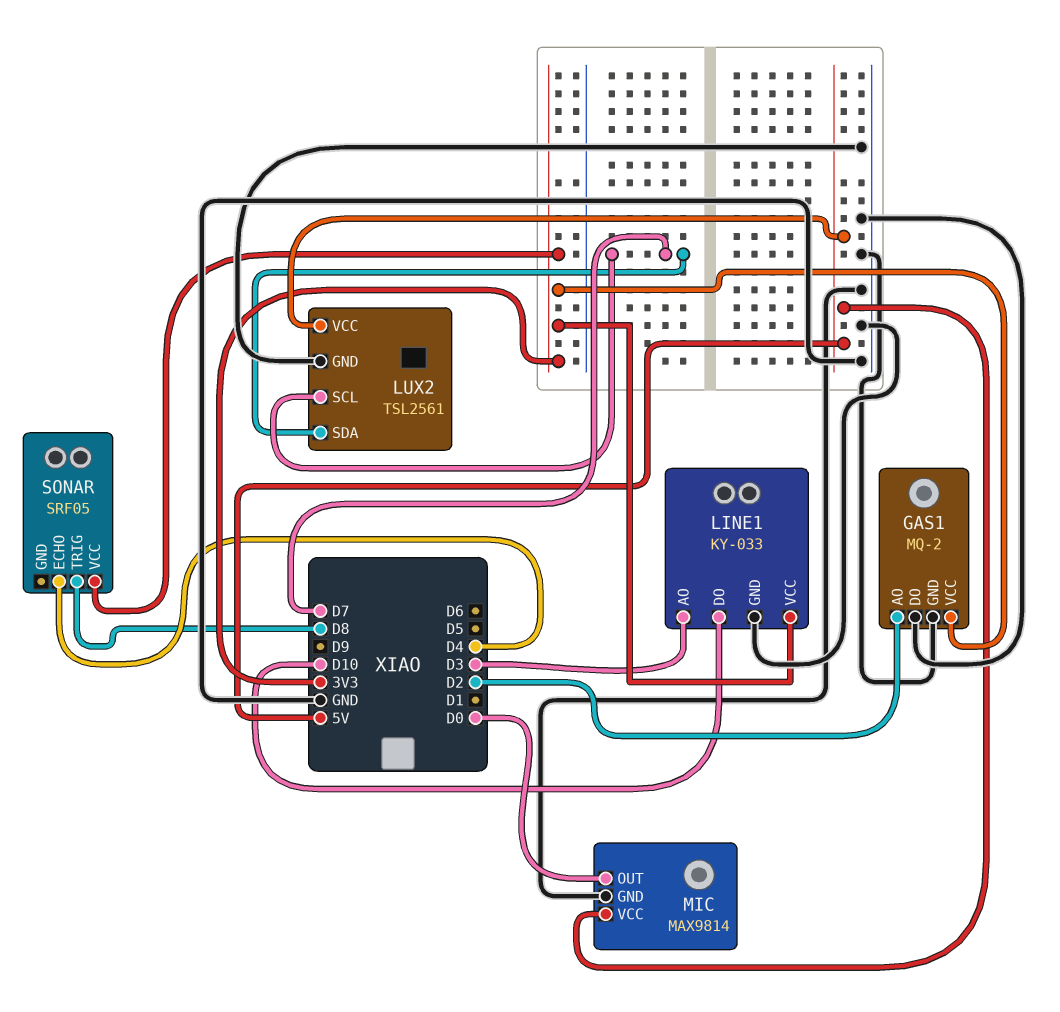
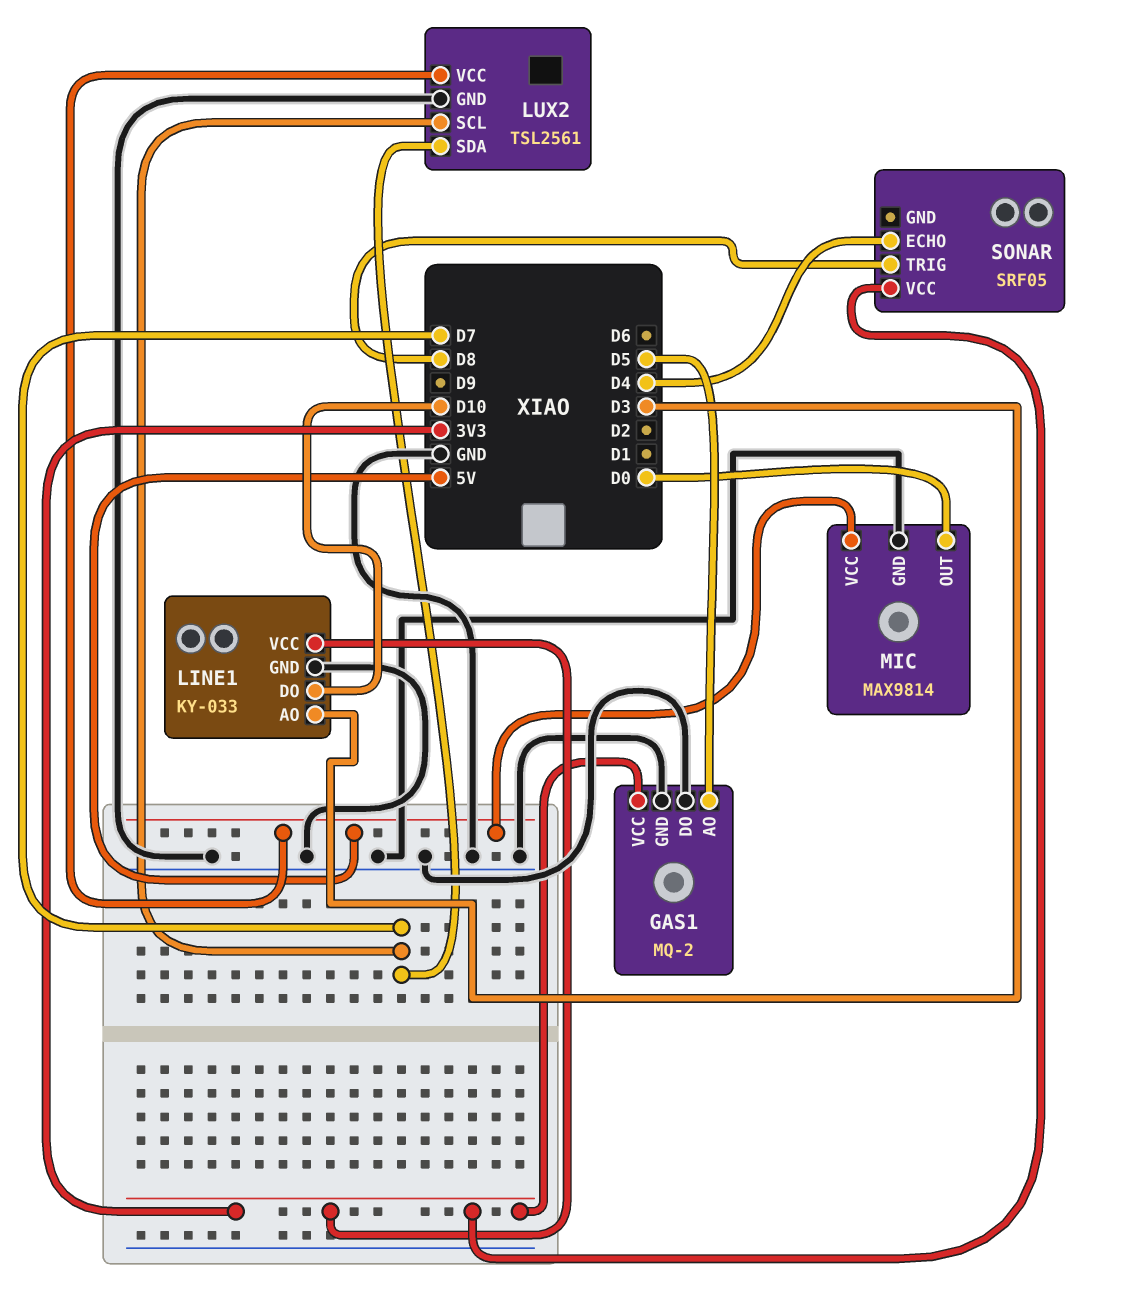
GAS1 pin AO: D2 -> D5

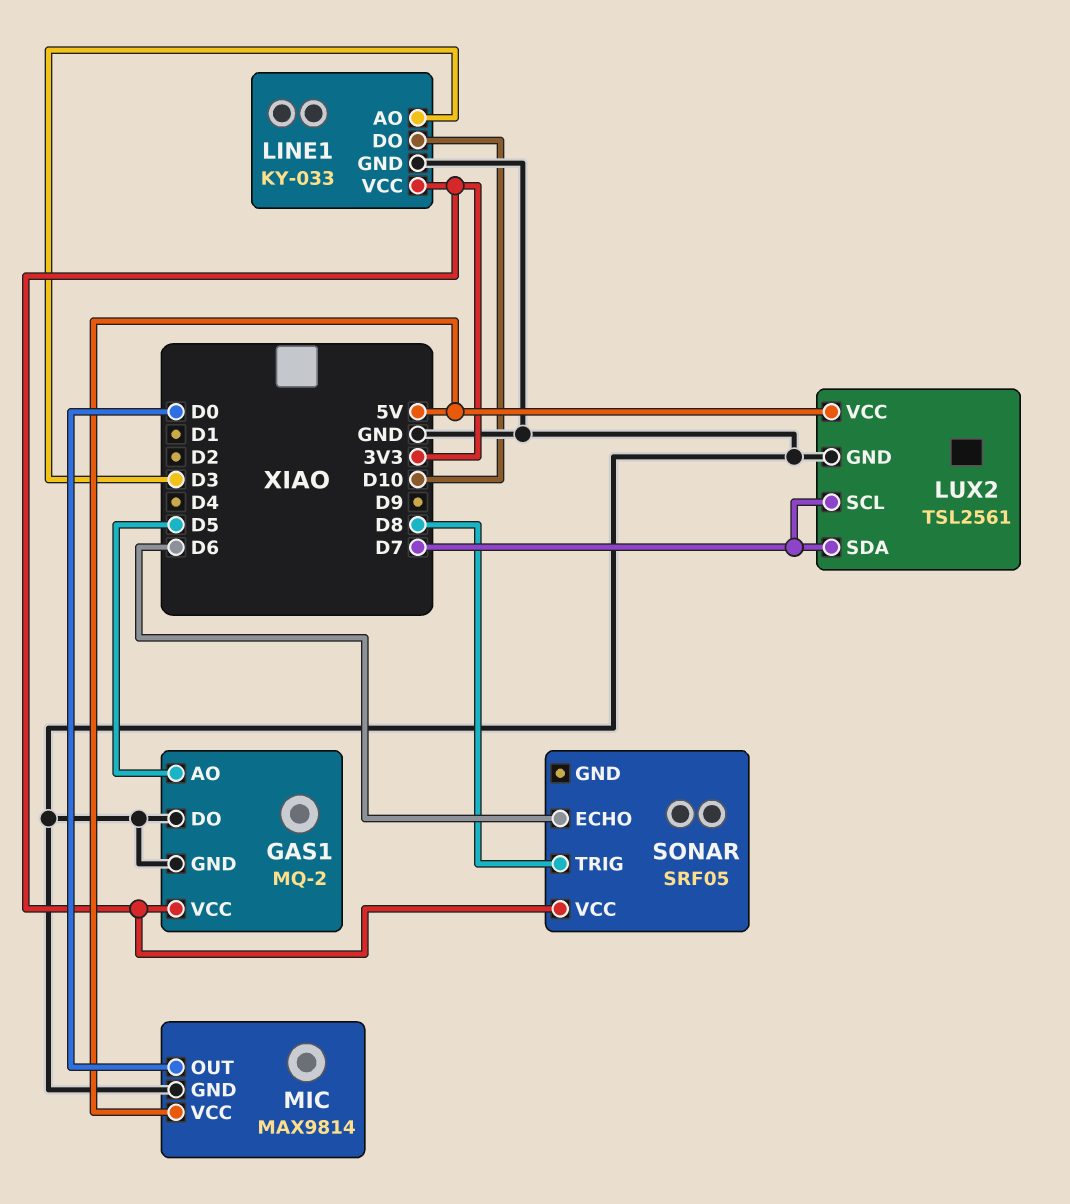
SONAR pin ECHO: D4 -> D6

